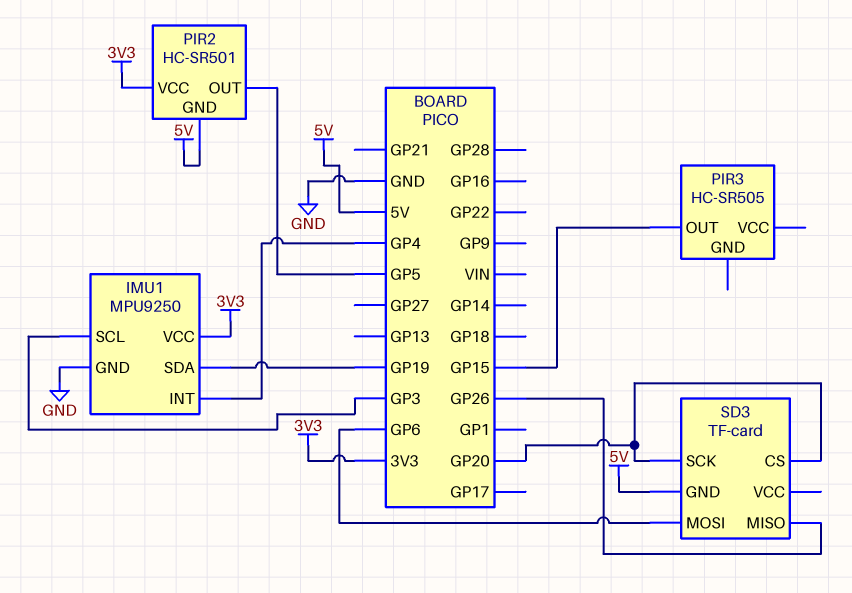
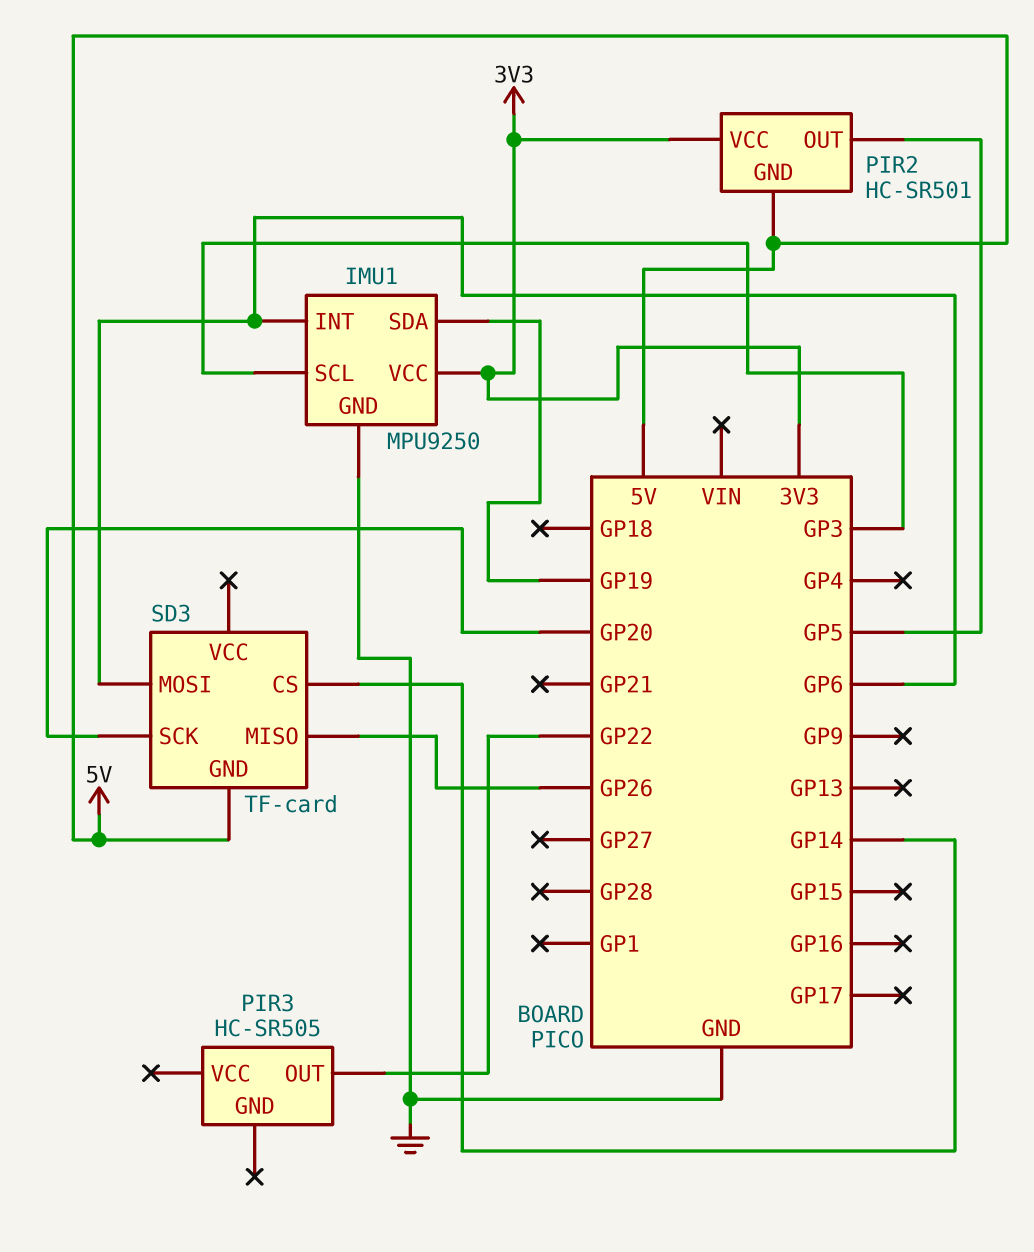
IMU1 pin INT: GP4 -> GP6
PIR3 pin OUT: GP15 -> GP22
SD3 pin CS: GP20 -> GP14

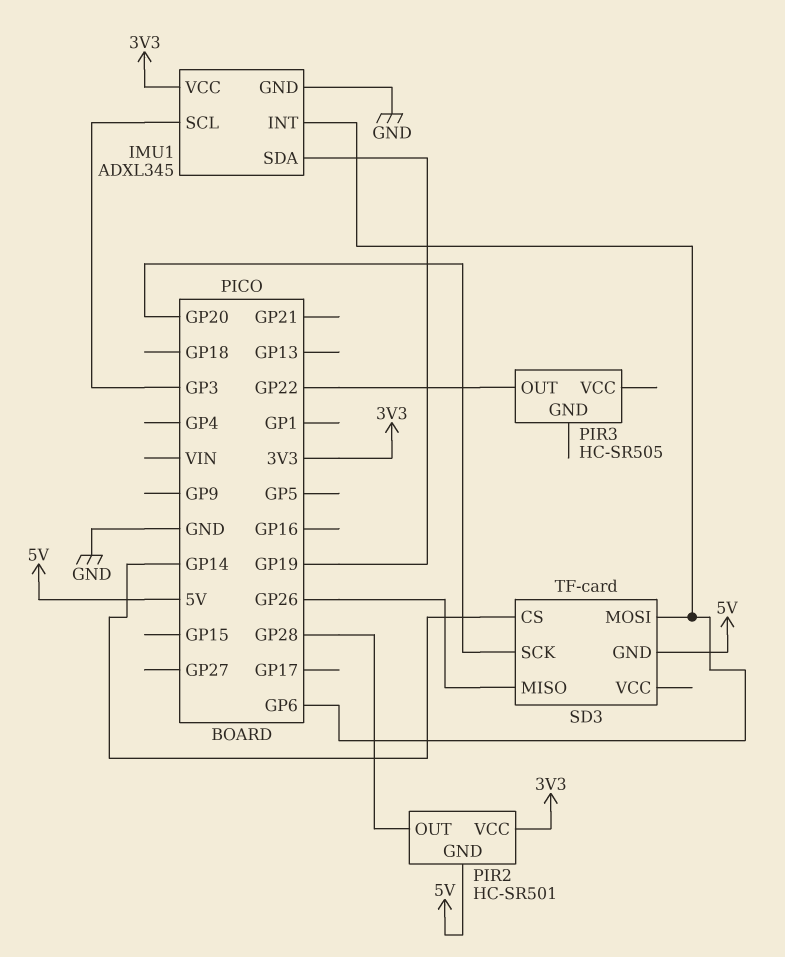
IMU1: MPU9250 -> ADXL345
PIR2 pin OUT: GP5 -> GP28

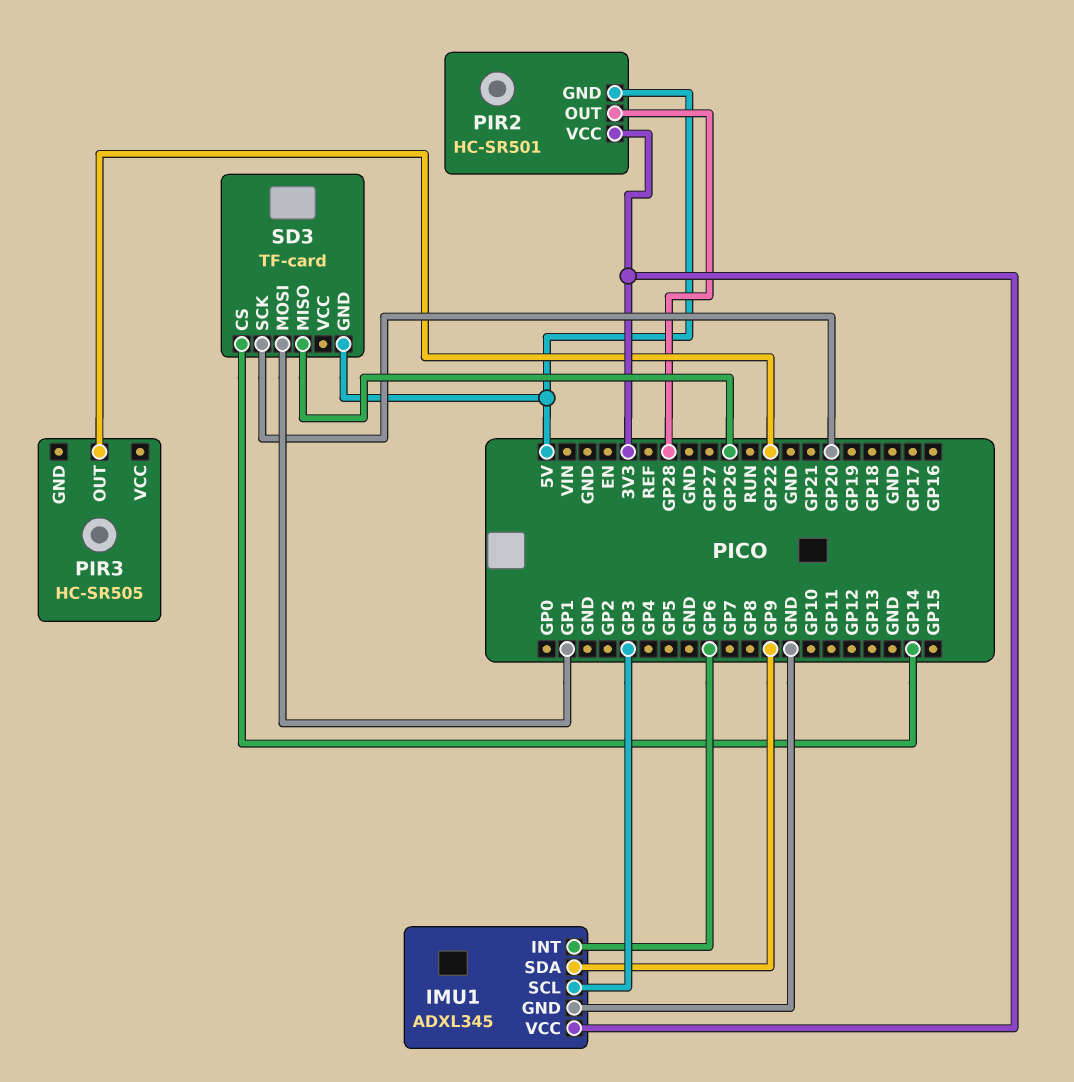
IMU1 pin SDA: GP19 -> GP9
SD3 pin MOSI: GP6 -> GP1

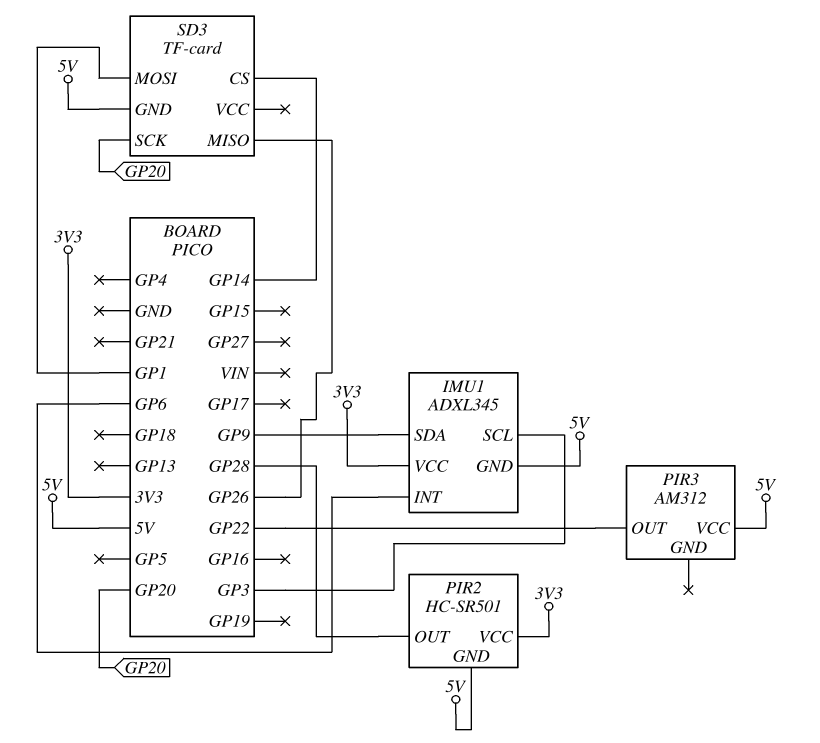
IMU1 pin GND: GND -> 5V
PIR3: HC-SR505 -> AM312
PIR3 pin VCC: none -> 5V

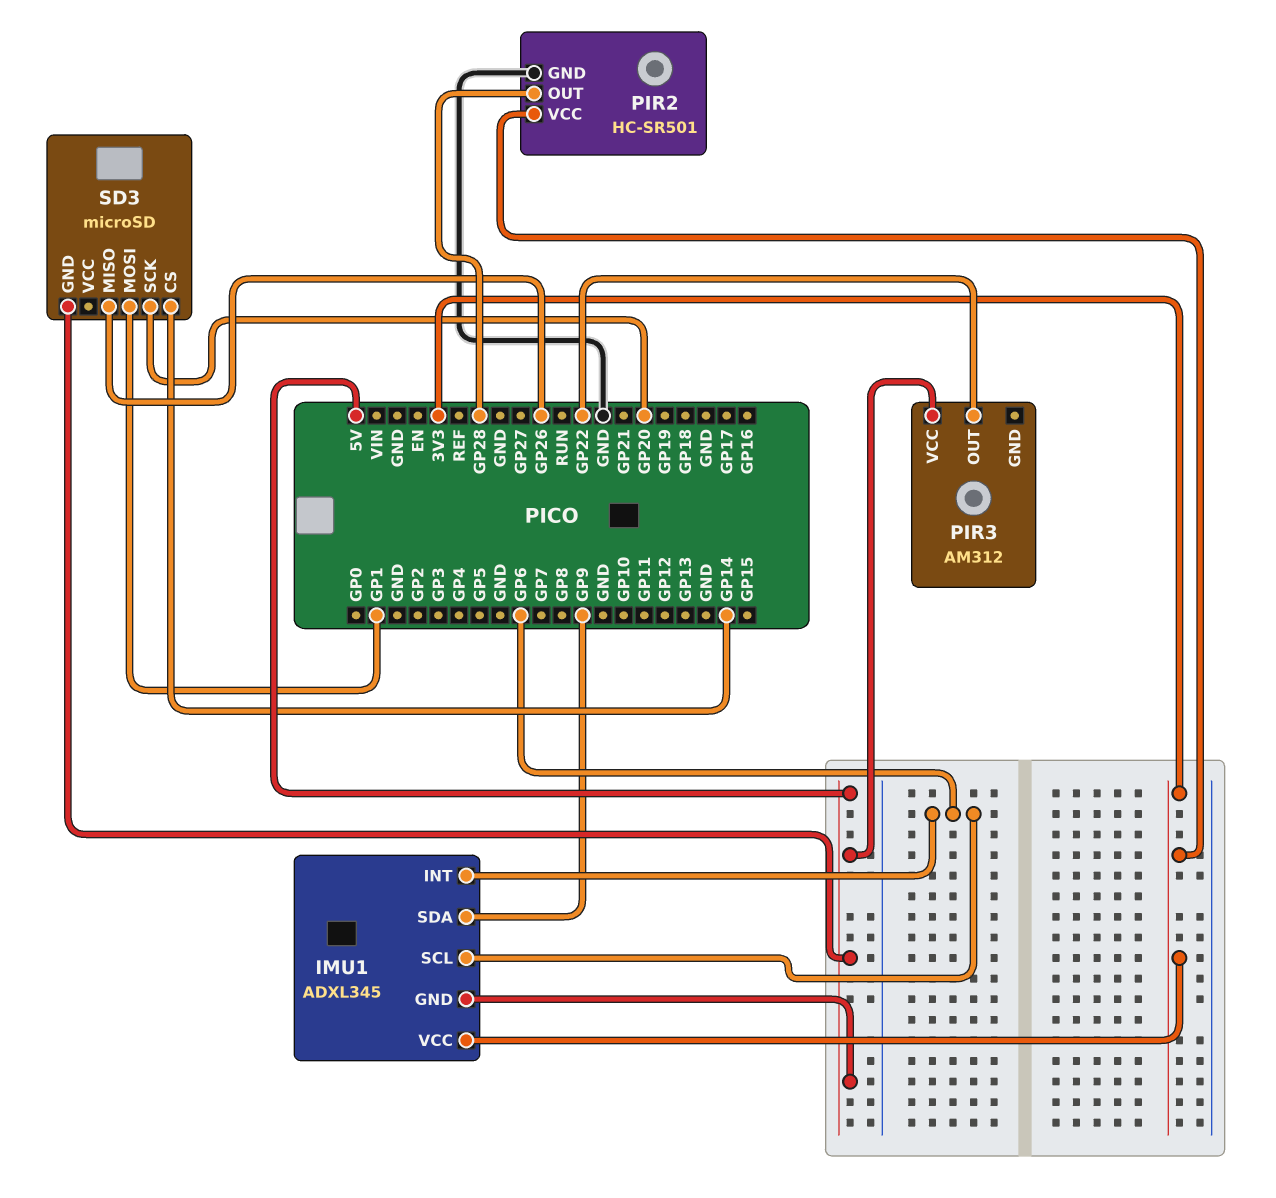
IMU1 pin SCL: GP3 -> GP6
PIR2 pin GND: 5V -> GND
SD3: TF-card -> microSD

